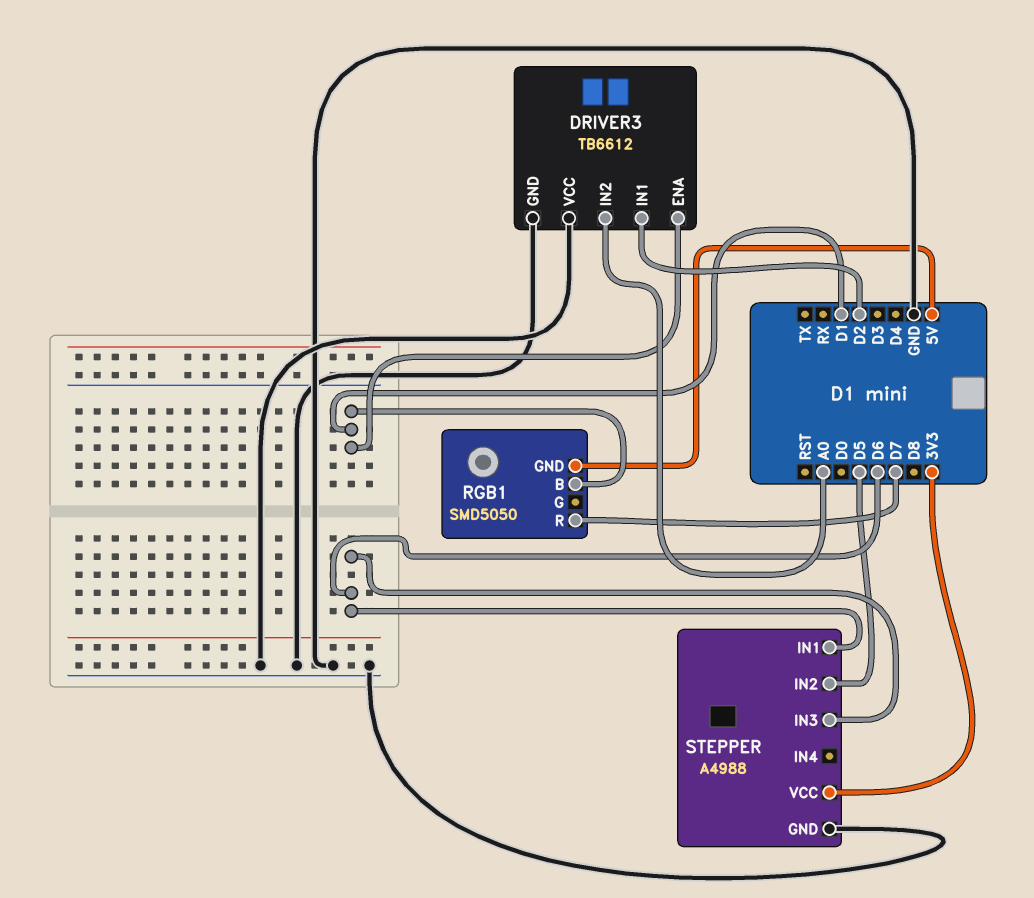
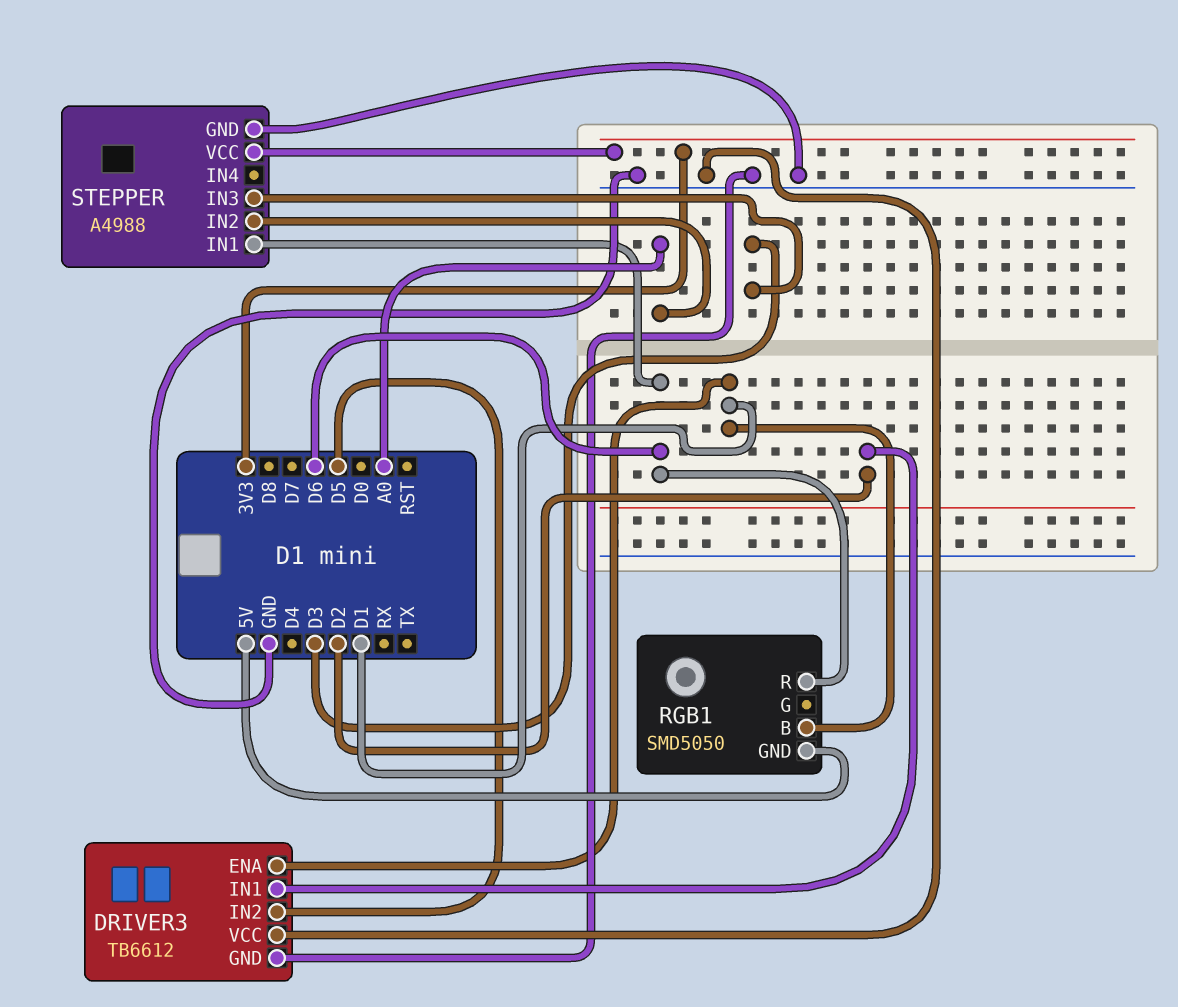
DRIVER3 pin IN2: A0 -> D5
RGB1 pin R: D7 -> D6
STEPPER pin IN2: D5 -> A0
STEPPER pin IN3: D6 -> D3

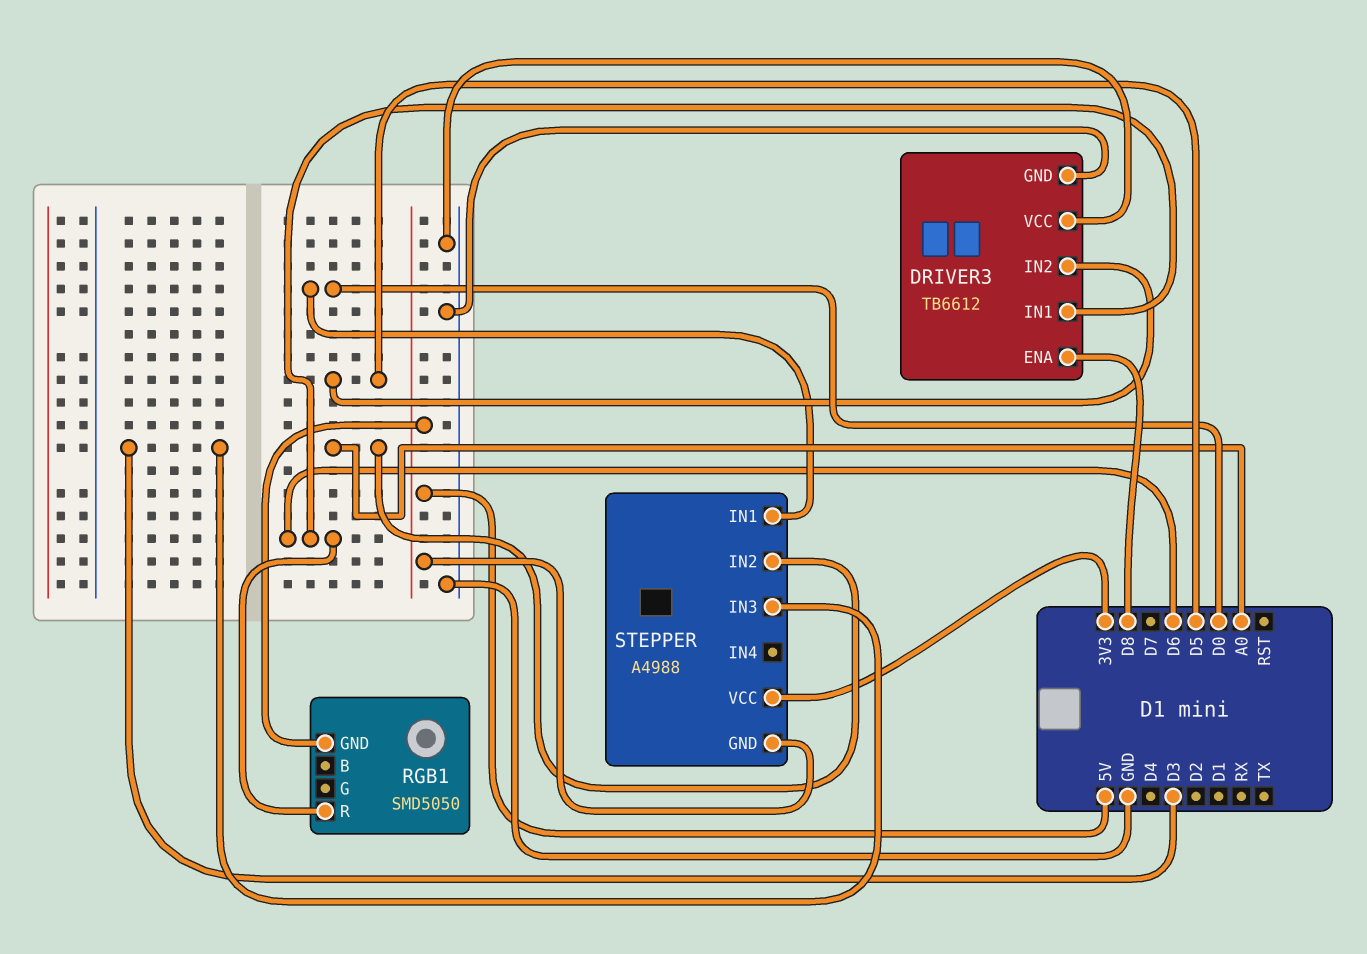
DRIVER3 pin ENA: D1 -> D8
DRIVER3 pin IN1: D2 -> D6
RGB1 pin B: D1 -> none
STEPPER pin GND: GND -> 5V
STEPPER pin IN1: D6 -> D0

